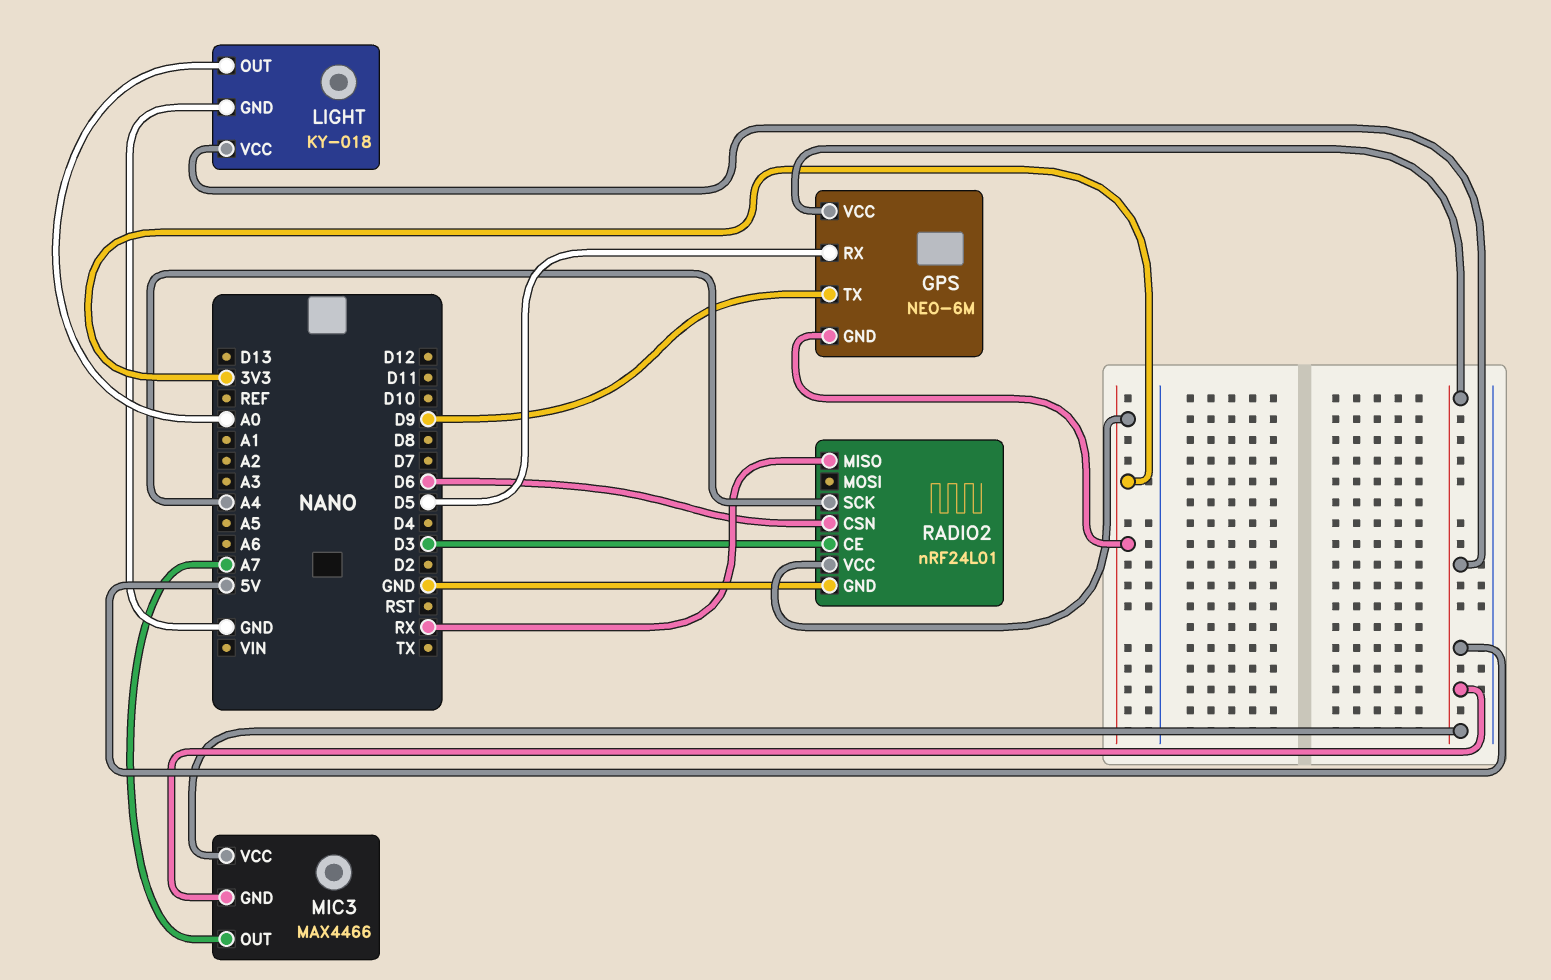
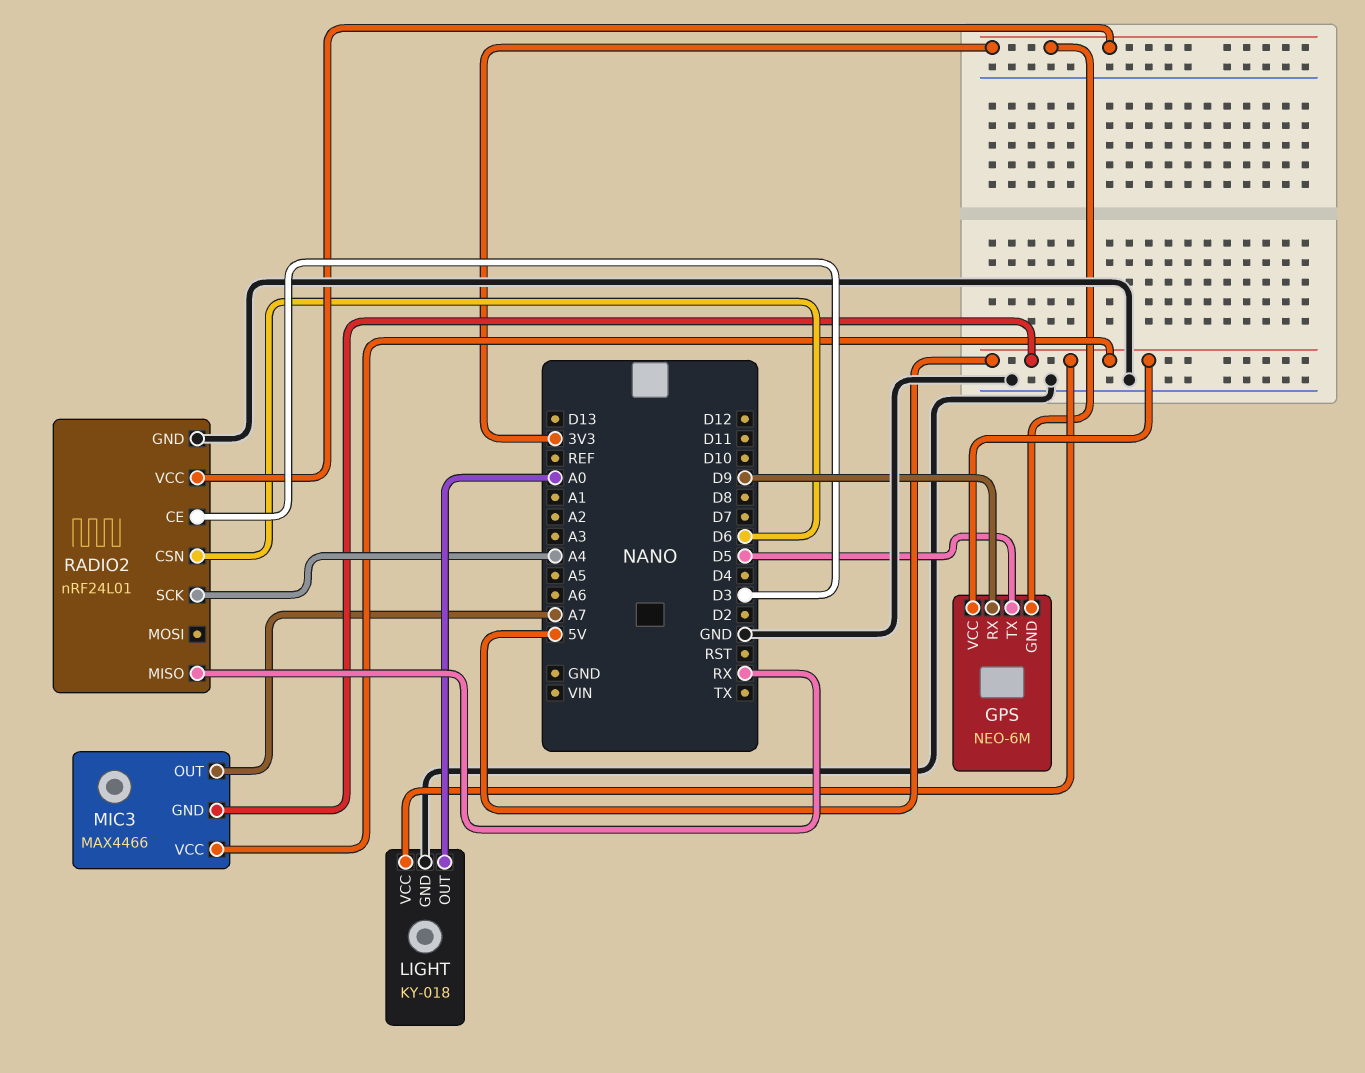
GPS pin RX: D5 -> D9
GPS pin TX: D9 -> D5

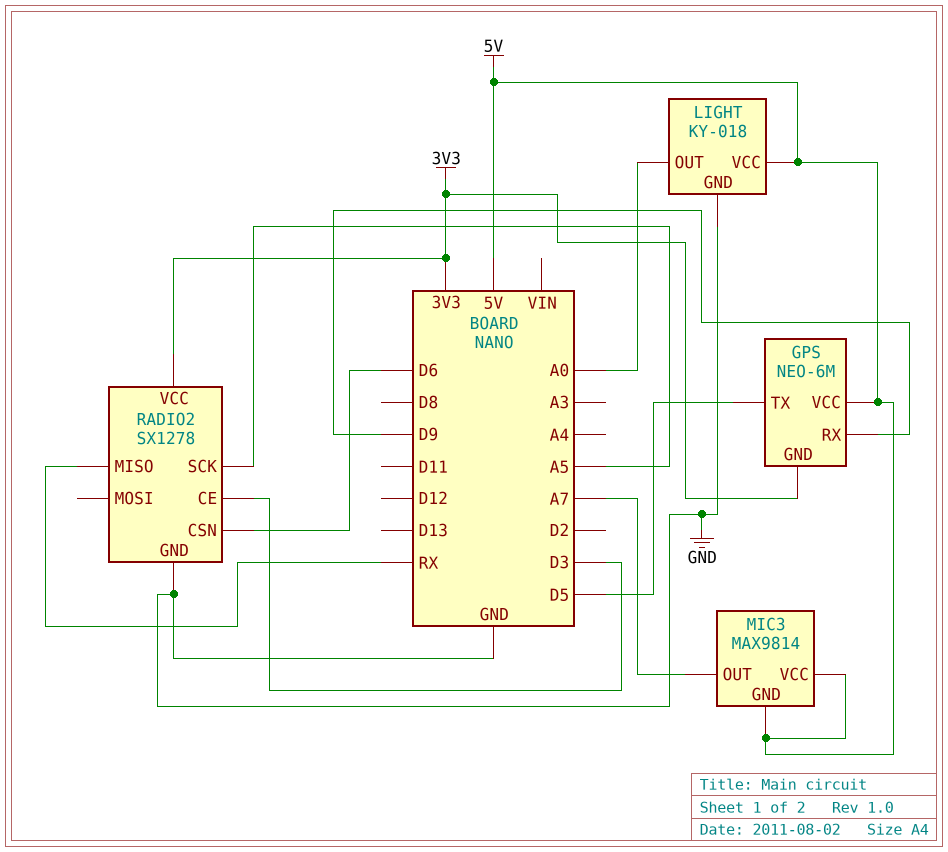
MIC3: MAX4466 -> MAX9814
RADIO2: nRF24L01 -> SX1278
RADIO2 pin SCK: A4 -> A5

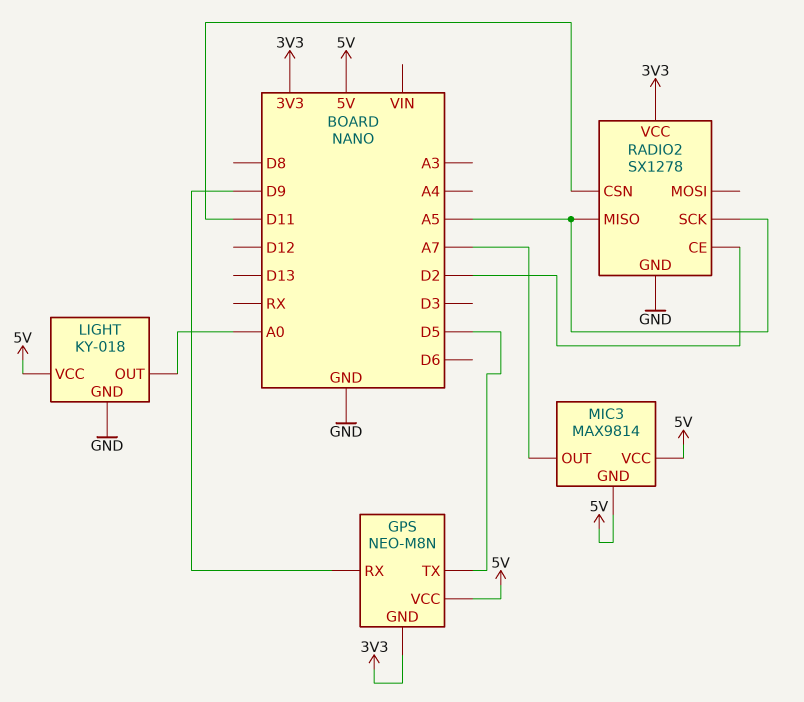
GPS: NEO-6M -> NEO-M8N
RADIO2 pin CE: D3 -> D2
RADIO2 pin CSN: D6 -> D11
RADIO2 pin MISO: RX -> A5

